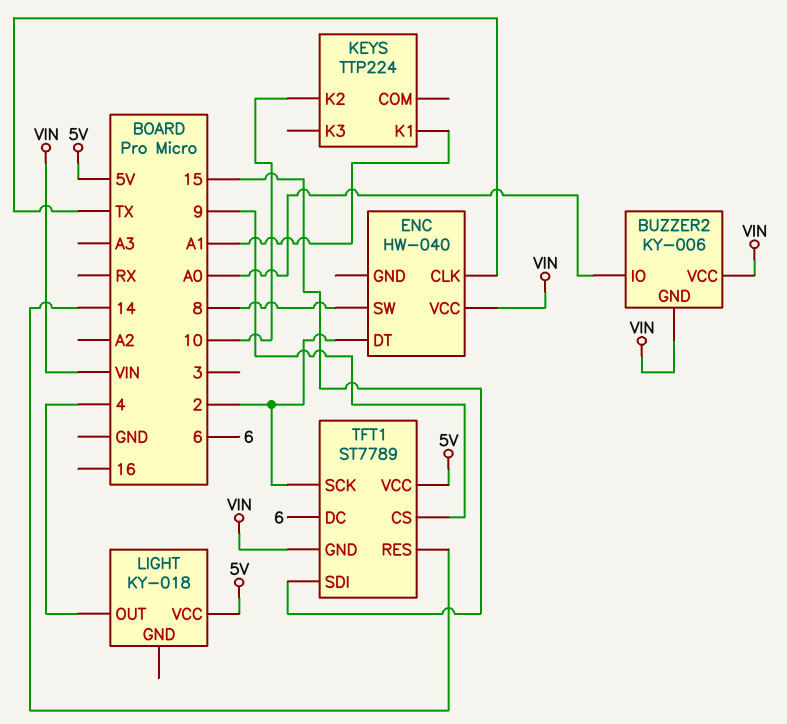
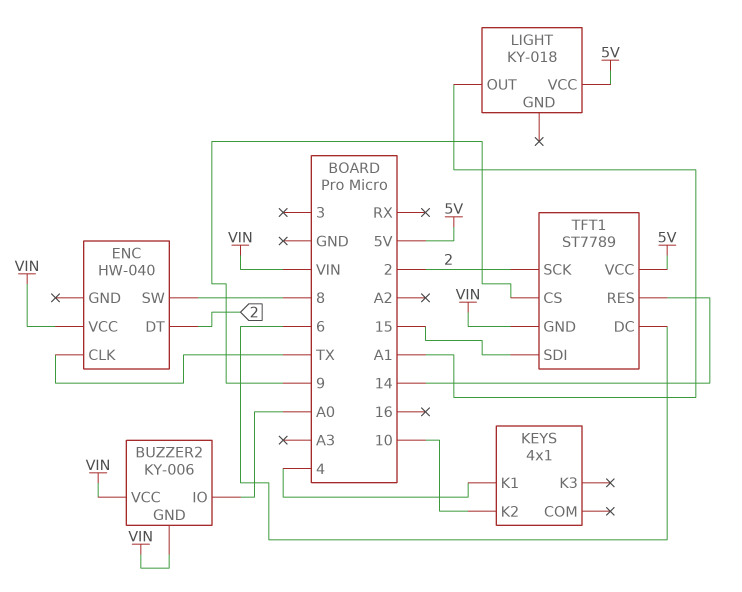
KEYS: TTP224 -> 4x1
KEYS pin K1: A1 -> 4
LIGHT pin OUT: 4 -> A1

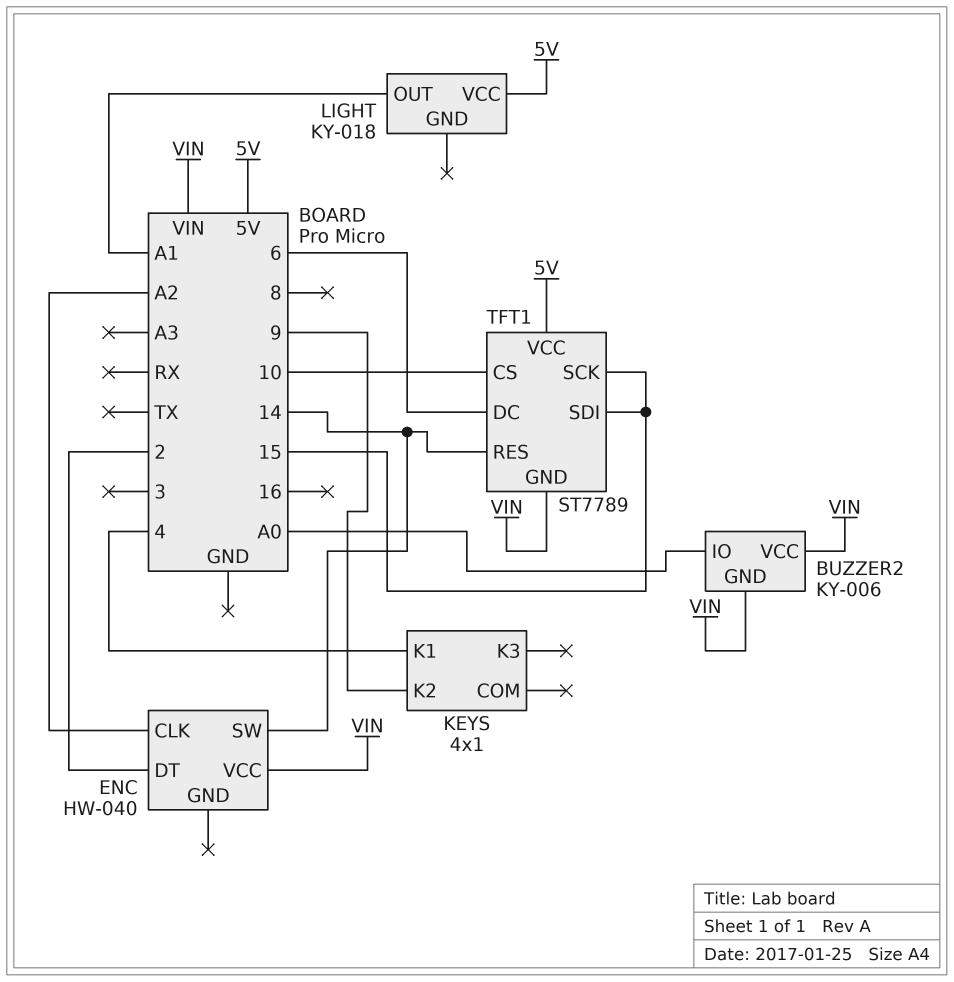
ENC pin CLK: TX -> A2
ENC pin SW: 8 -> 14
KEYS pin K2: 10 -> 9
TFT1 pin CS: 9 -> 10
TFT1 pin SCK: 2 -> 15

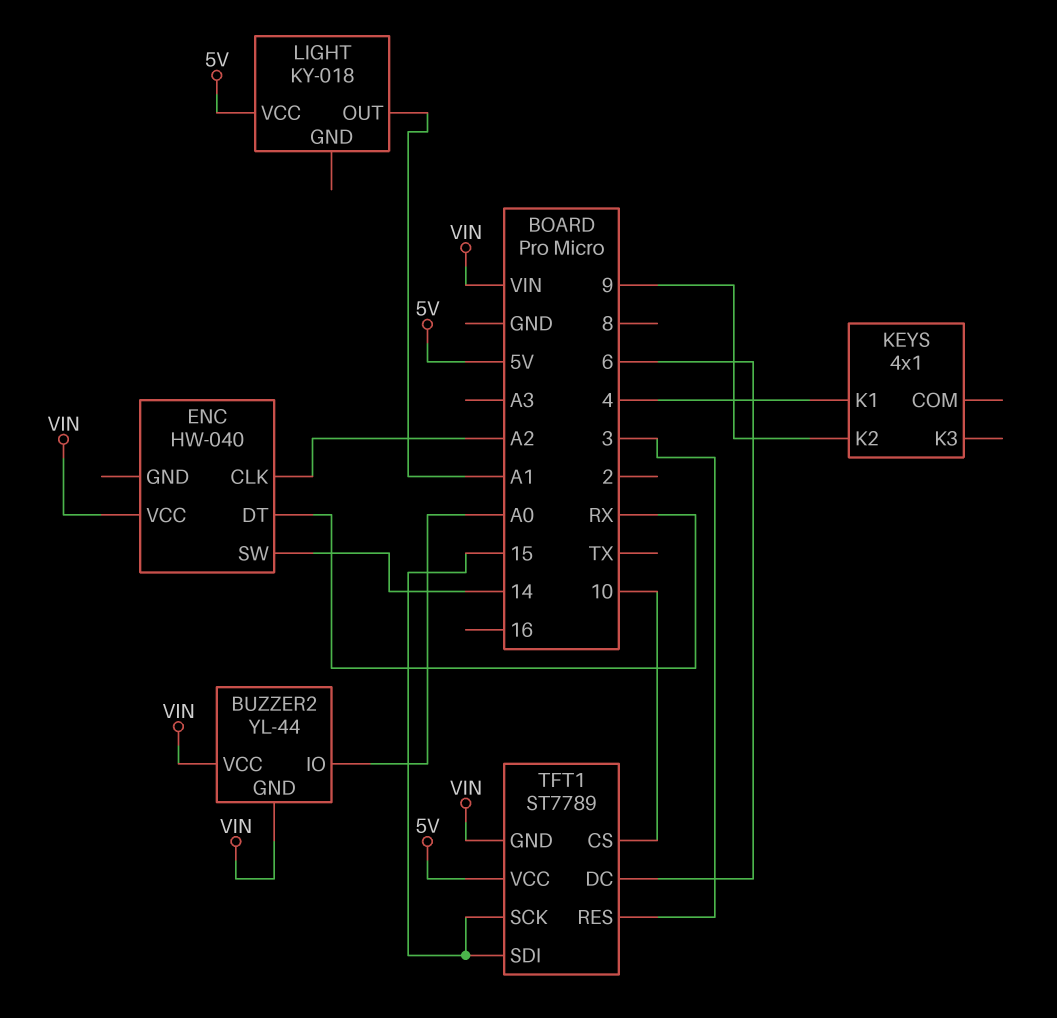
BUZZER2: KY-006 -> YL-44
ENC pin DT: 2 -> RX
TFT1 pin RES: 14 -> 3

